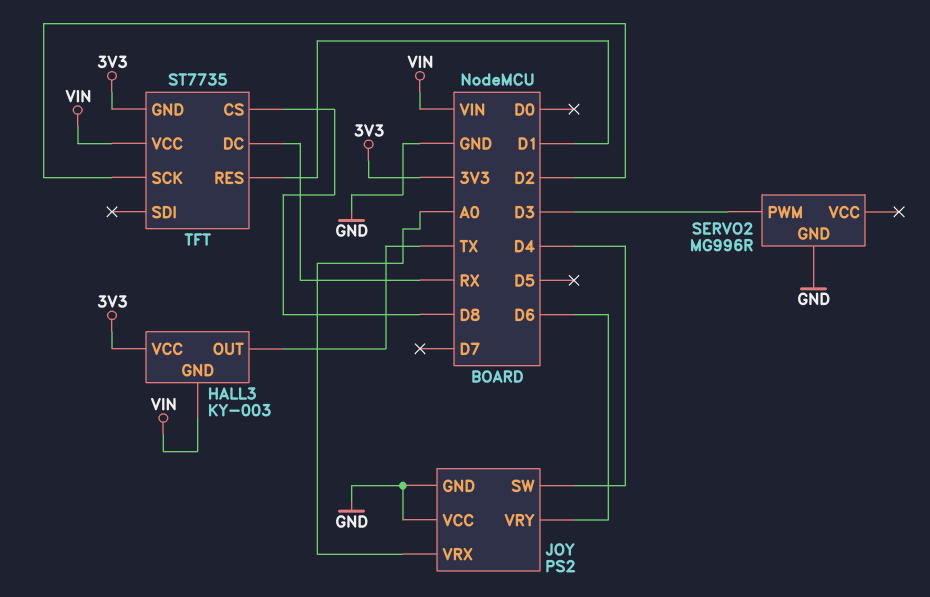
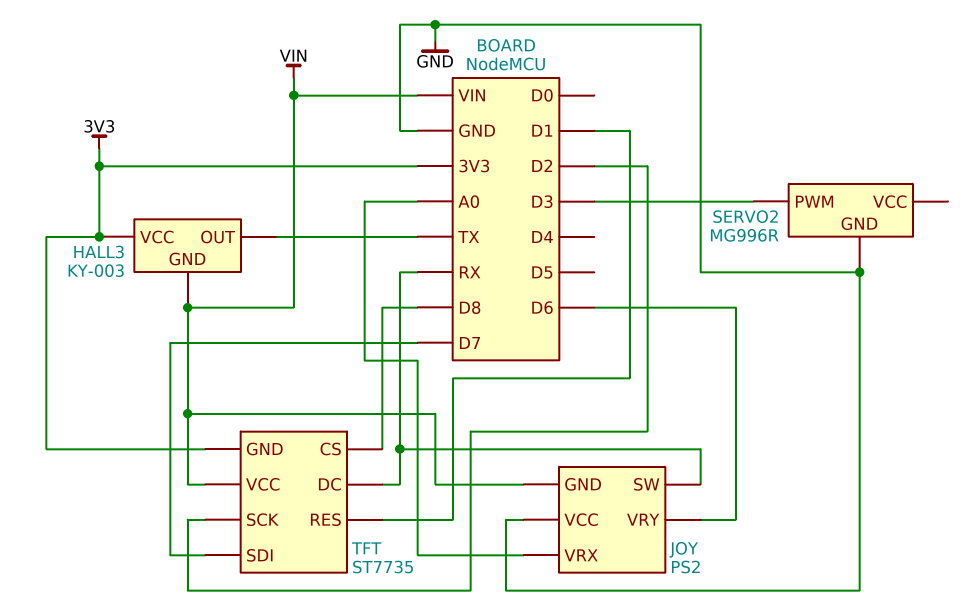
JOY pin GND: GND -> VIN
JOY pin SW: D4 -> RX
TFT pin SDI: none -> D7

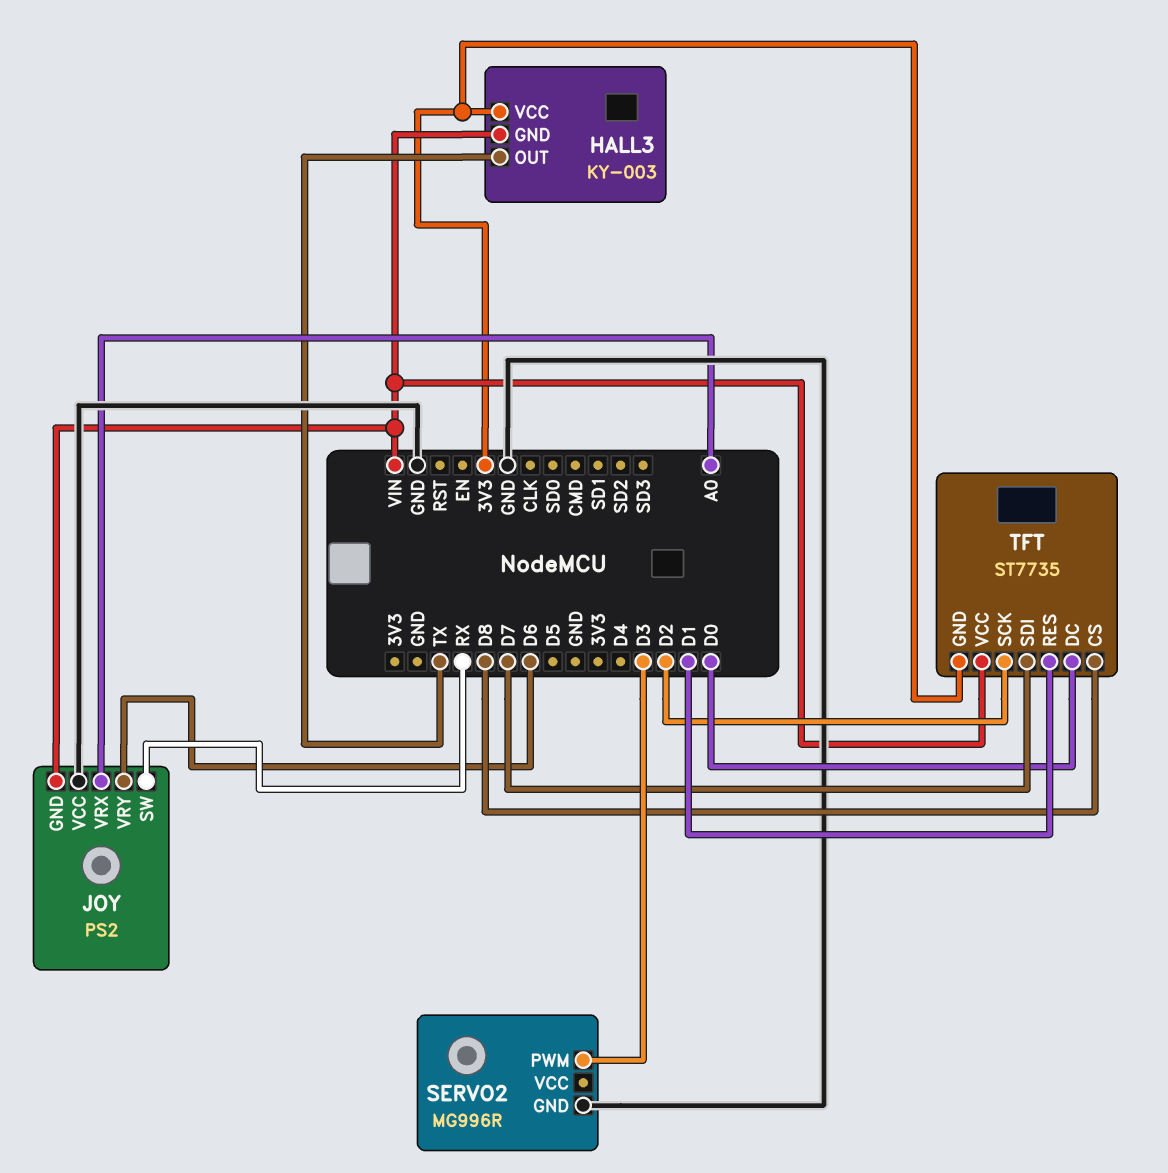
TFT pin DC: RX -> D0

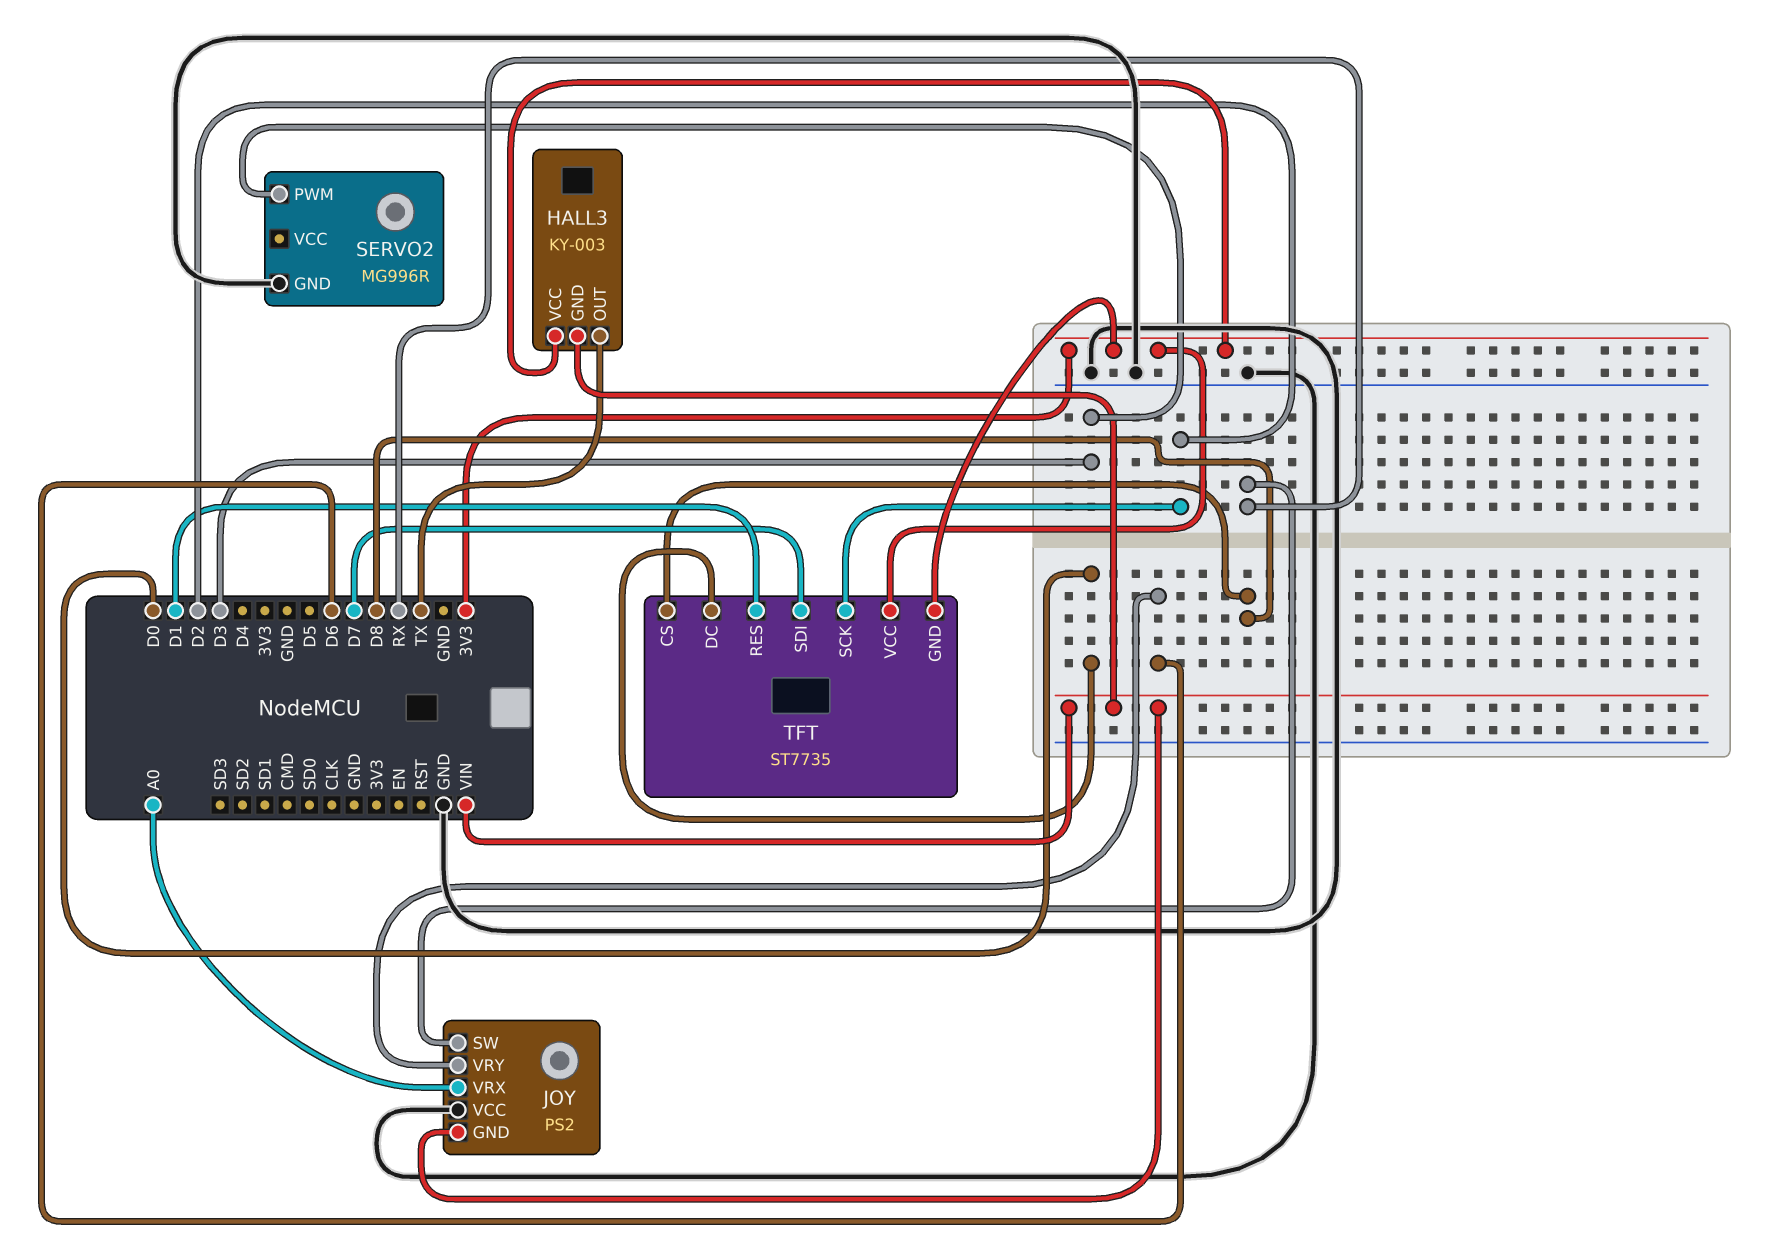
TFT pin VCC: VIN -> 3V3

